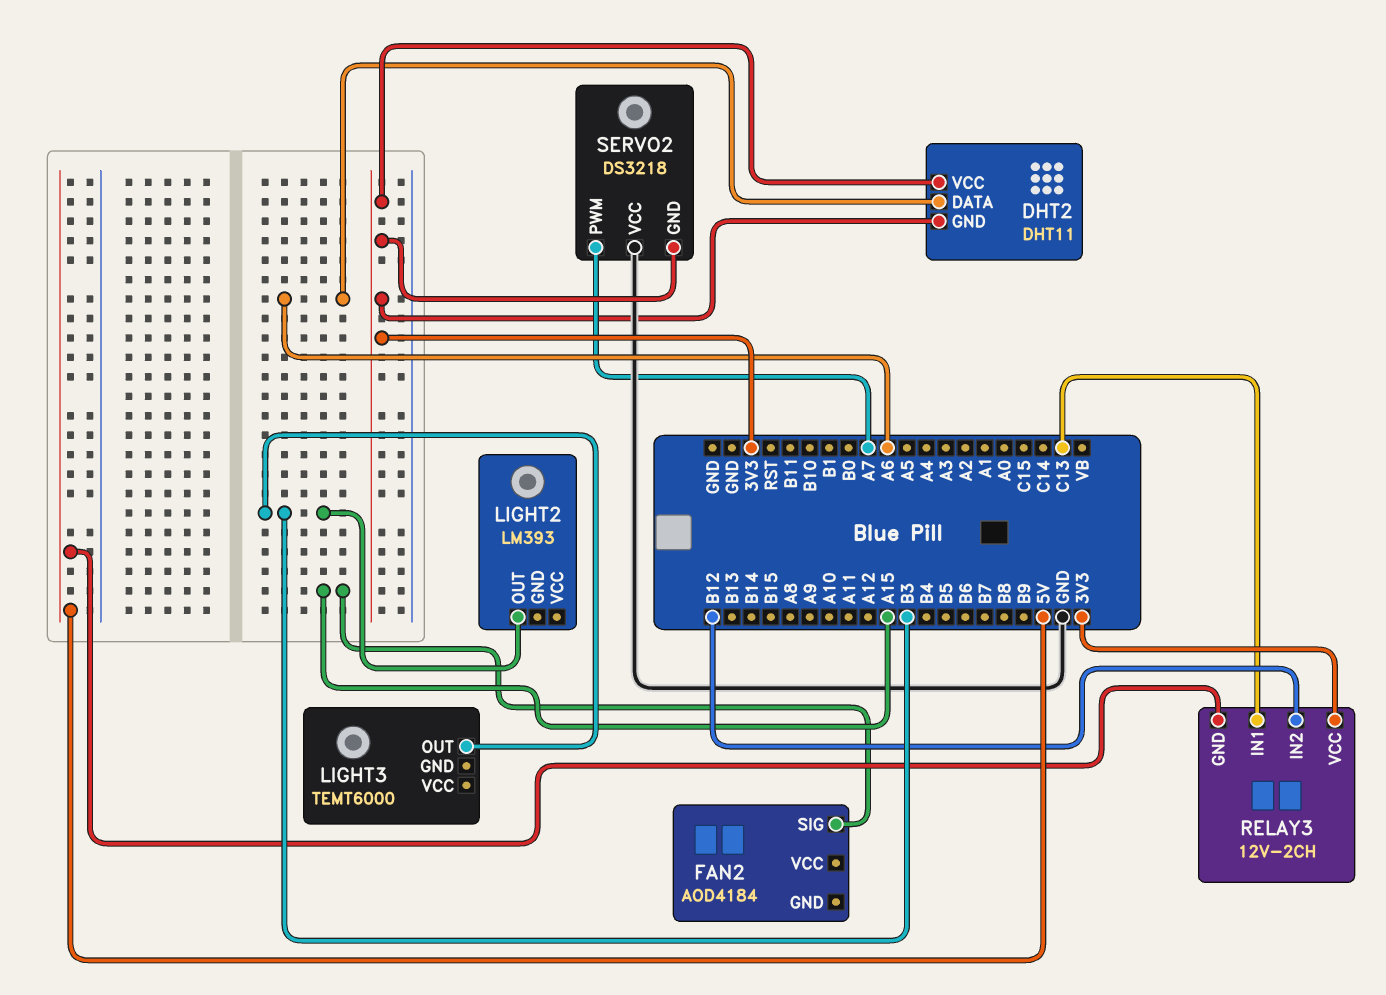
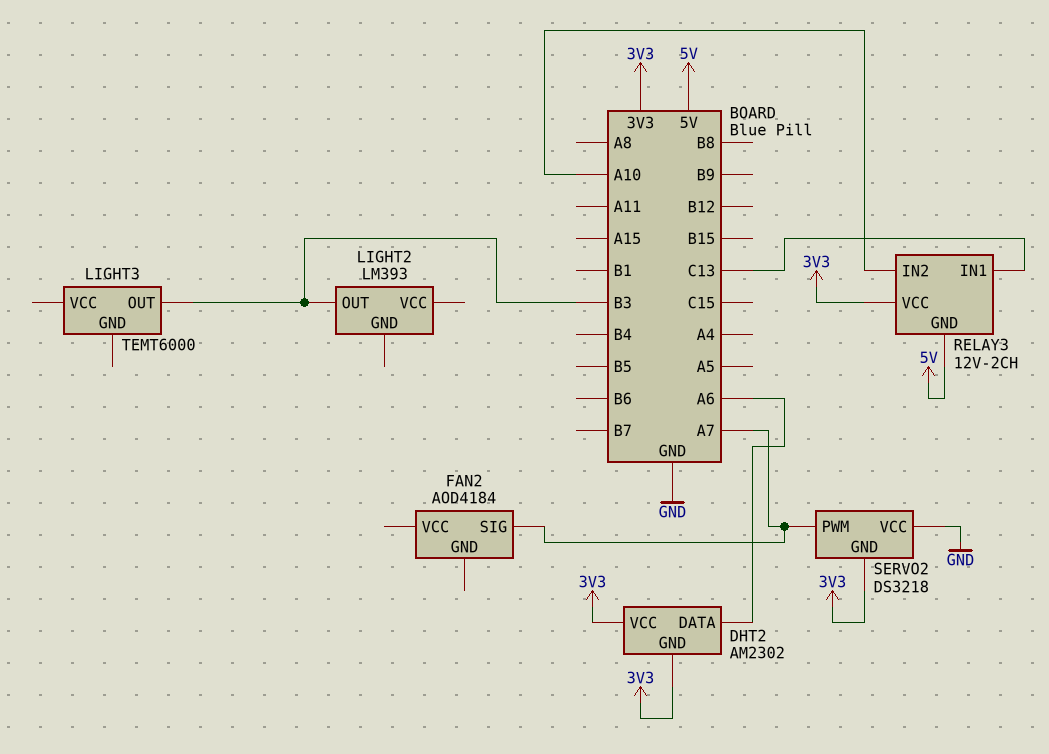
DHT2: DHT11 -> AM2302
FAN2 pin SIG: A15 -> A7
RELAY3 pin IN2: B12 -> A10

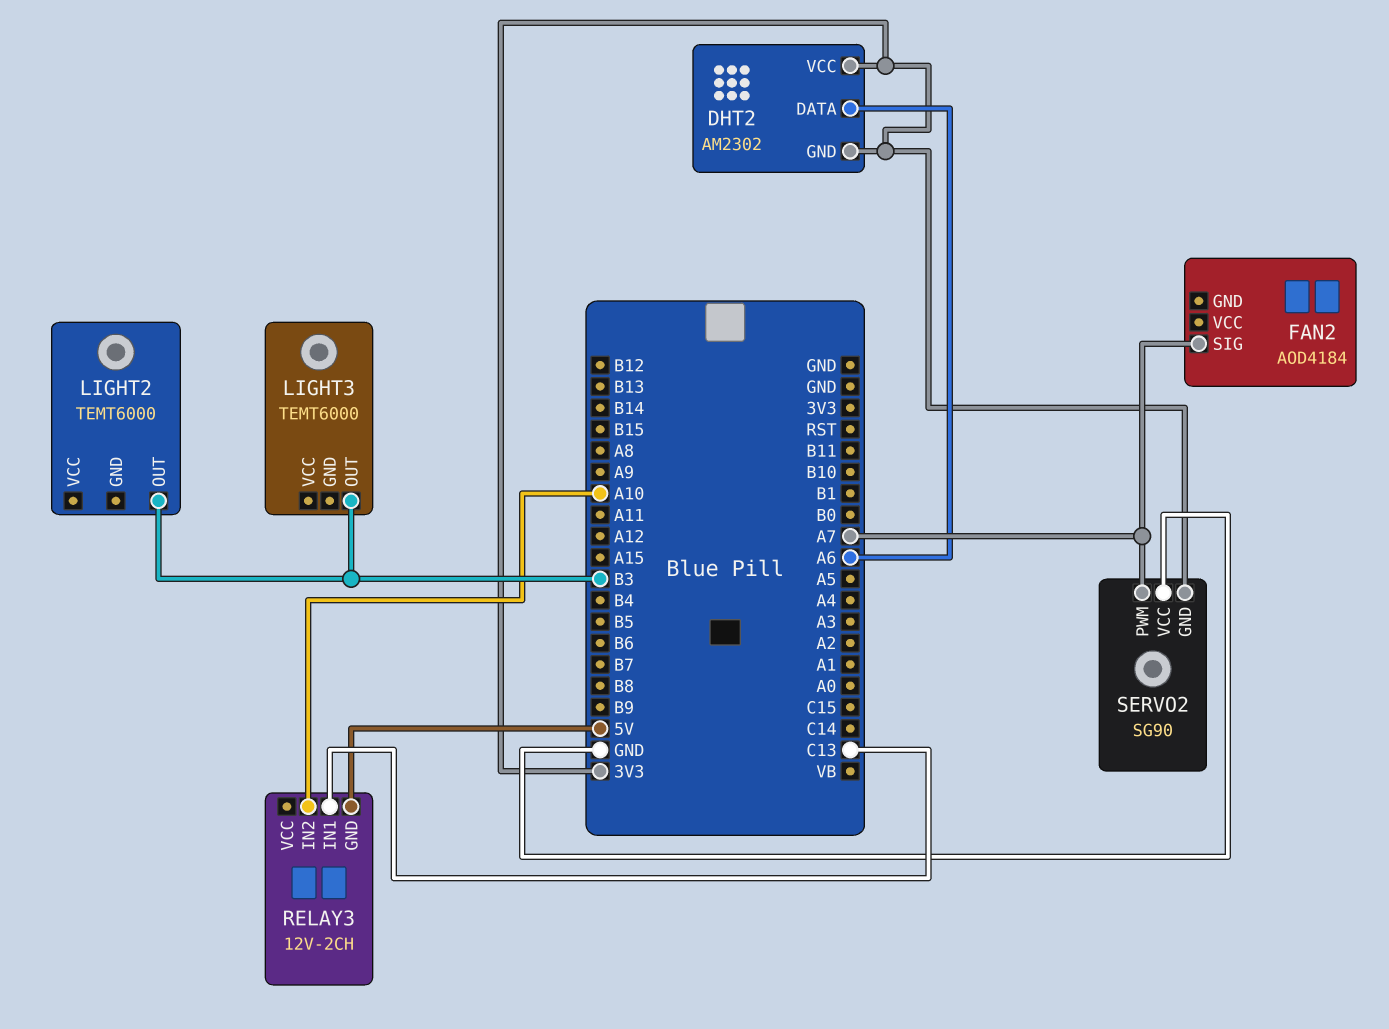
LIGHT2: LM393 -> TEMT6000
RELAY3 pin VCC: 3V3 -> none
SERVO2: DS3218 -> SG90

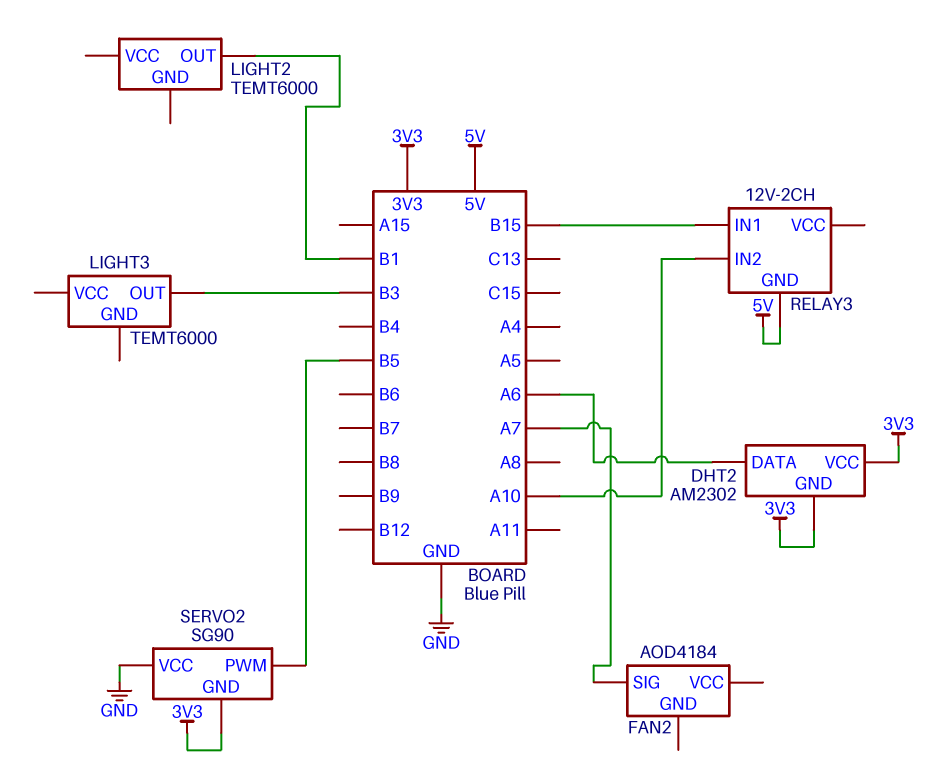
LIGHT2 pin OUT: B3 -> B1
RELAY3 pin IN1: C13 -> B15
SERVO2 pin PWM: A7 -> B5

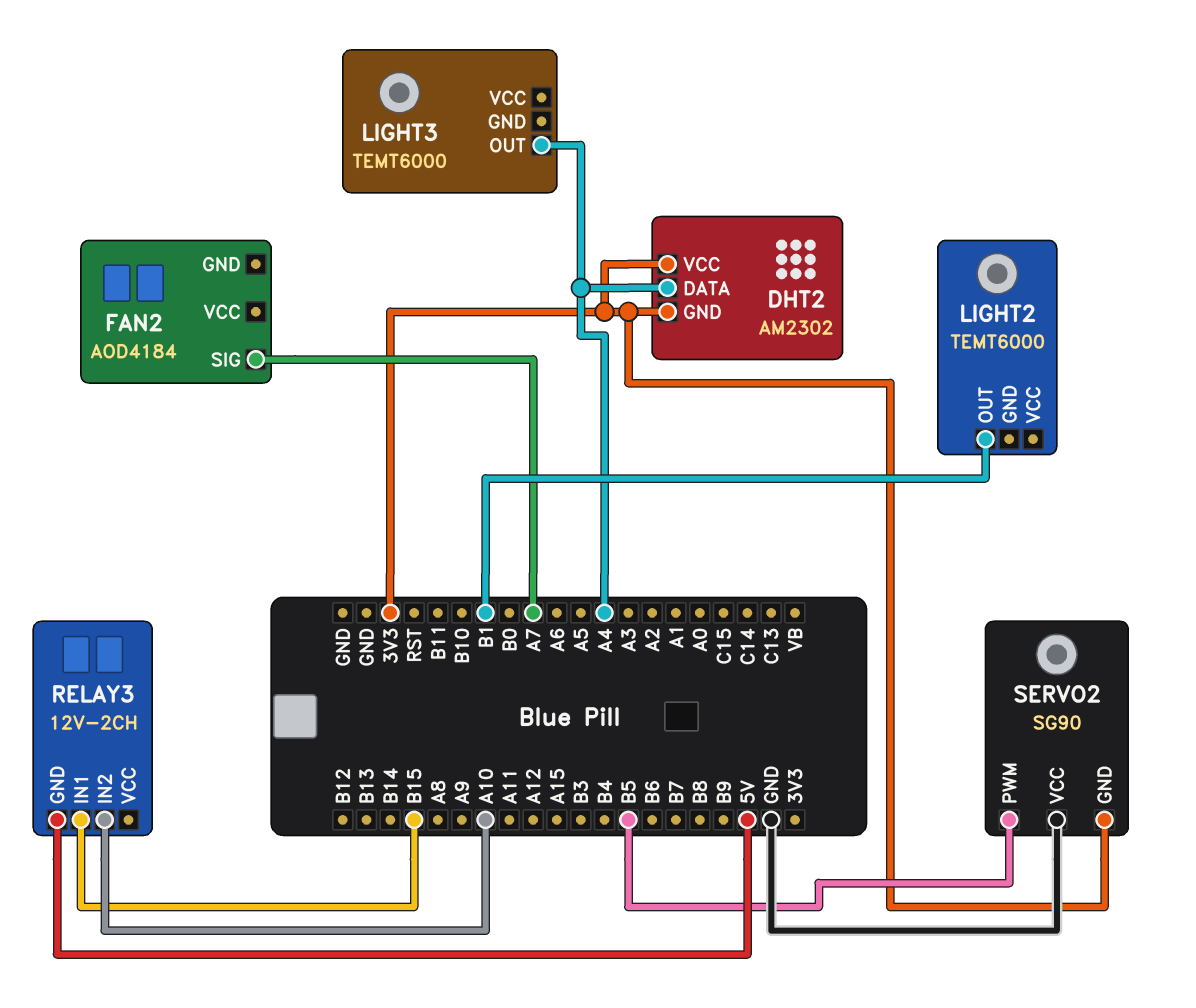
DHT2 pin DATA: A6 -> A4
LIGHT3 pin OUT: B3 -> A4

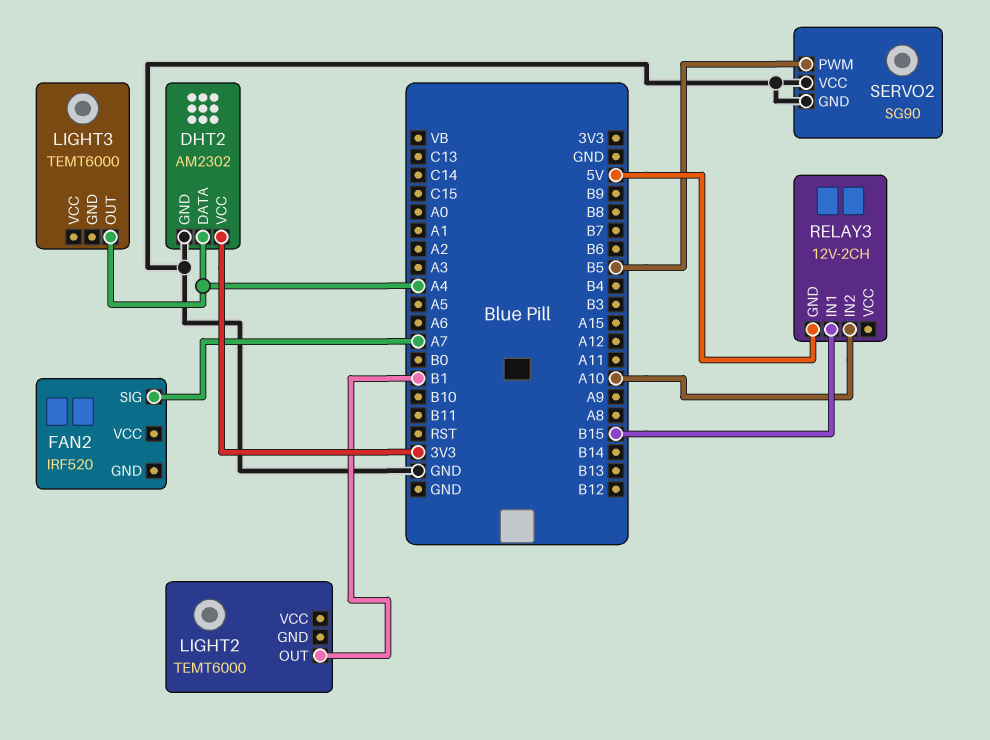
DHT2 pin GND: 3V3 -> GND
FAN2: AOD4184 -> IRF520
SERVO2 pin GND: 3V3 -> GND

